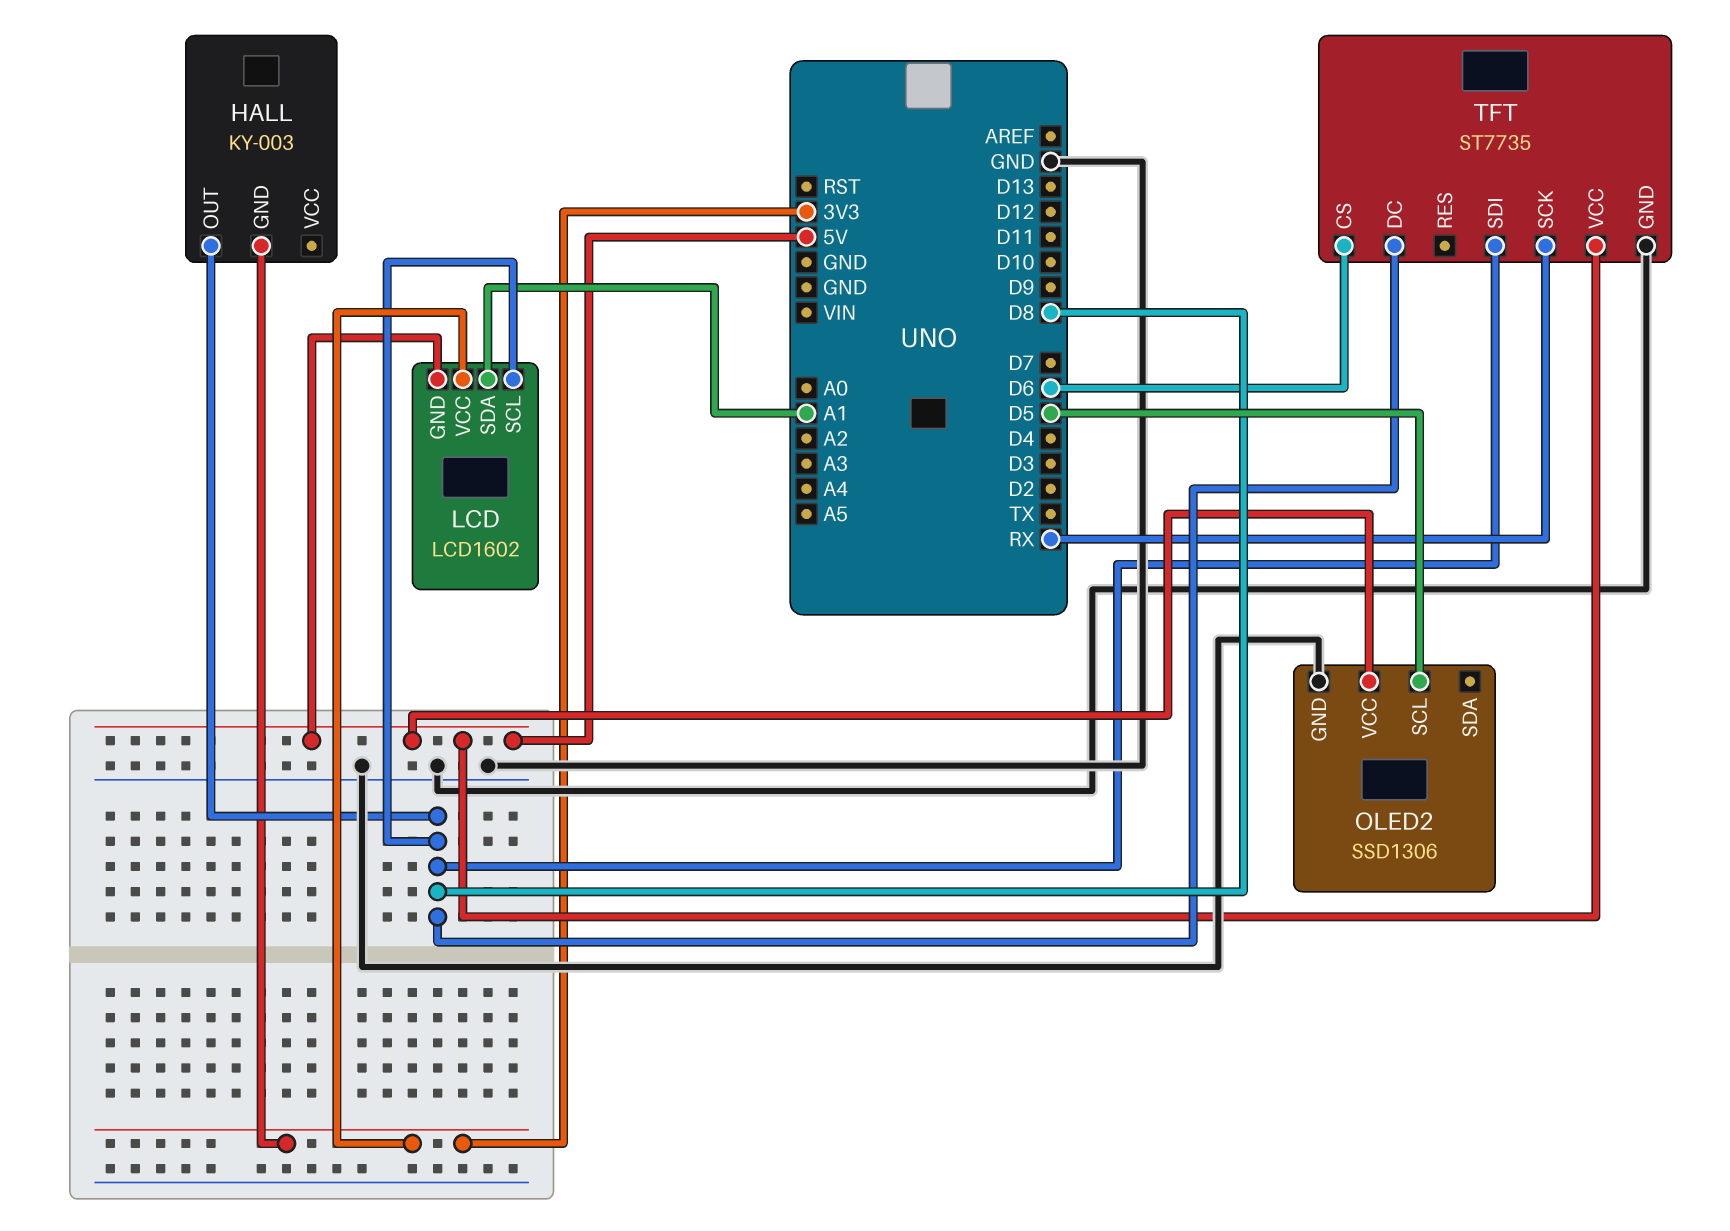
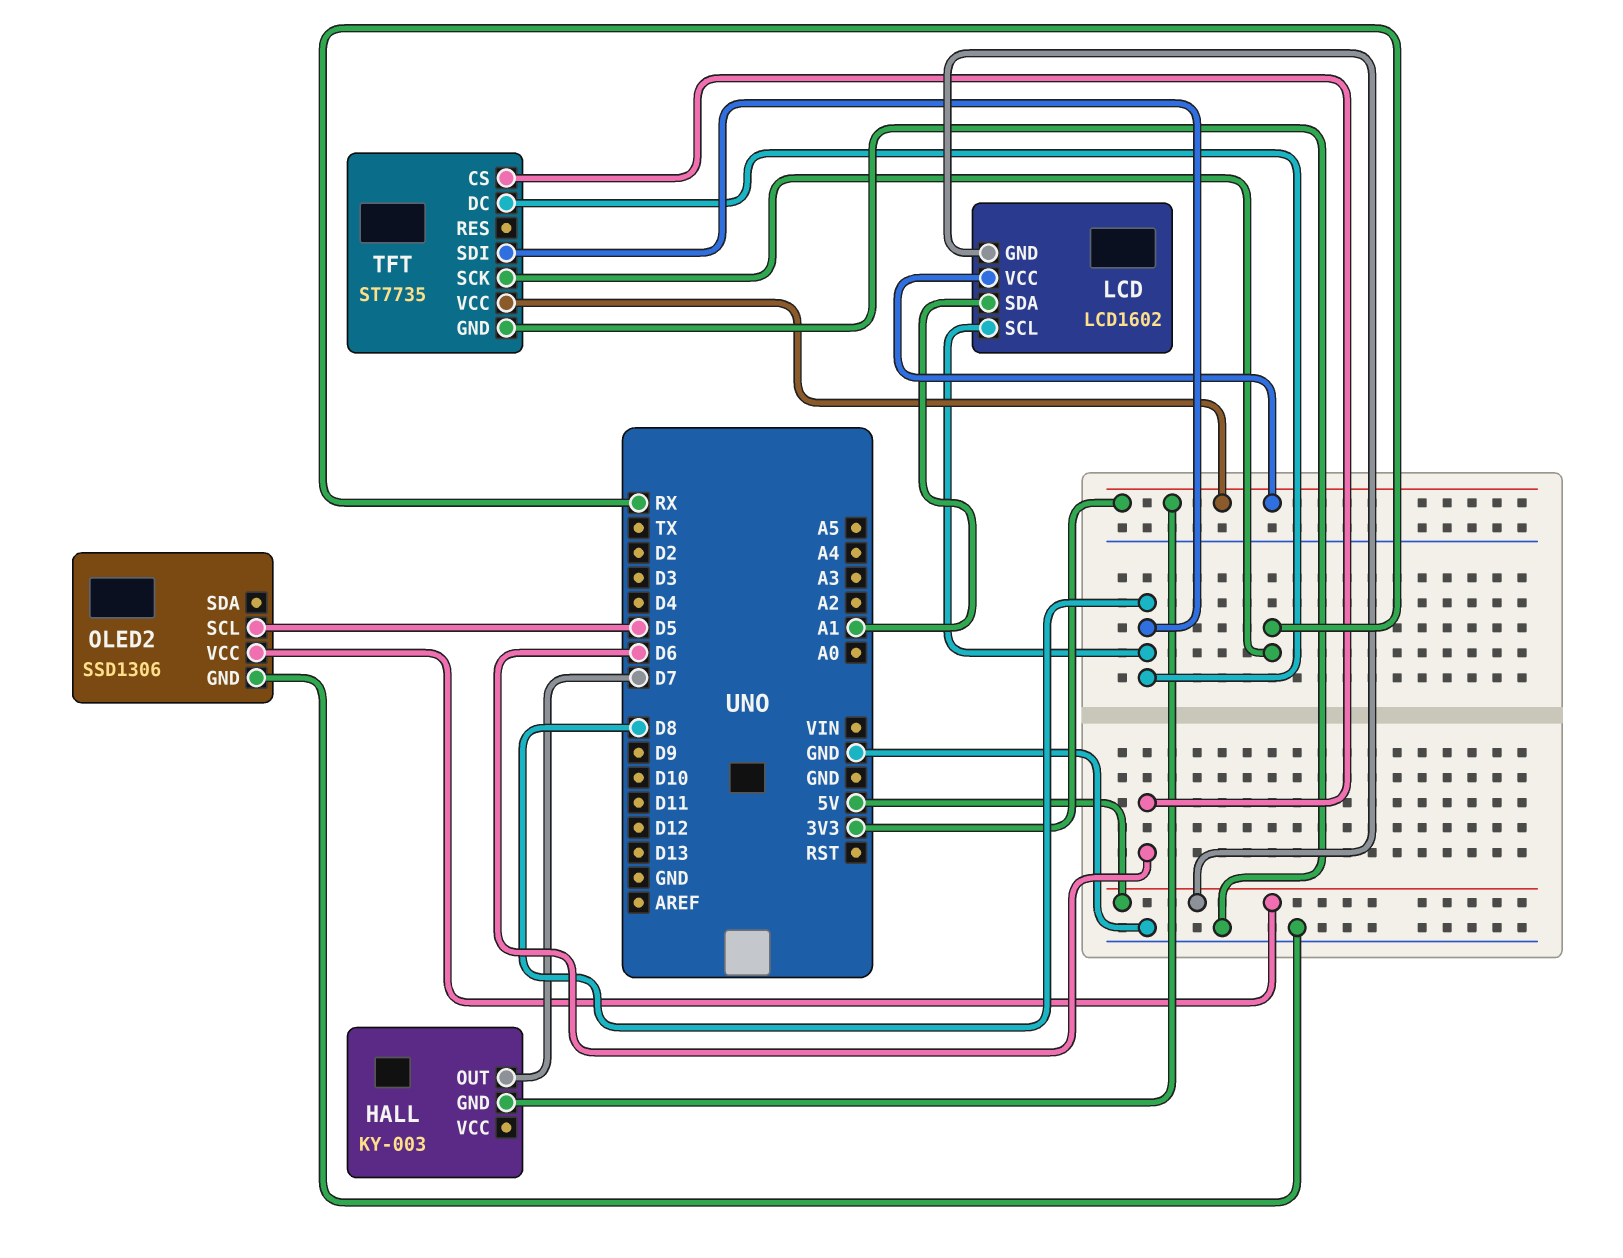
HALL pin OUT: D8 -> D7
TFT pin VCC: 5V -> 3V3

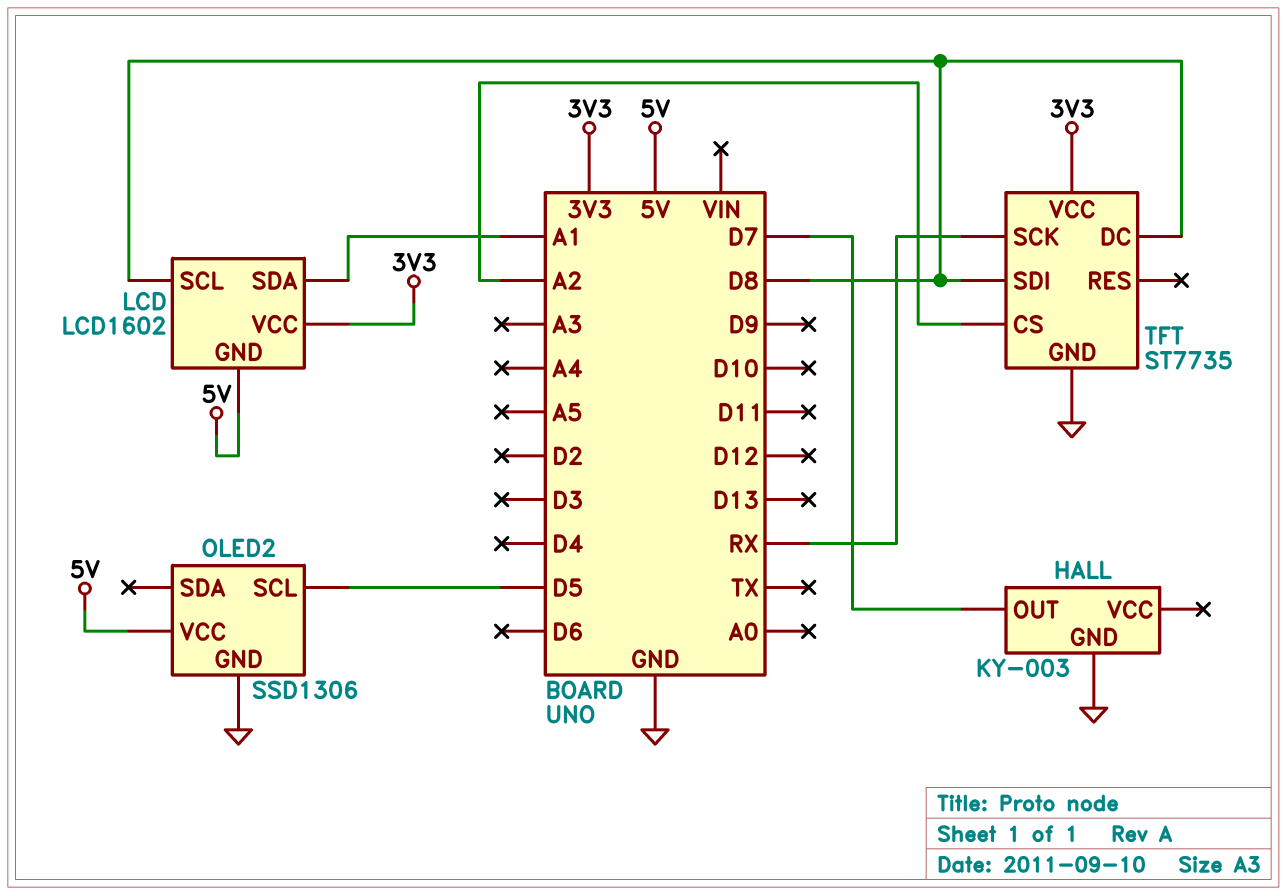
HALL pin GND: 3V3 -> GND
TFT pin CS: D6 -> A2

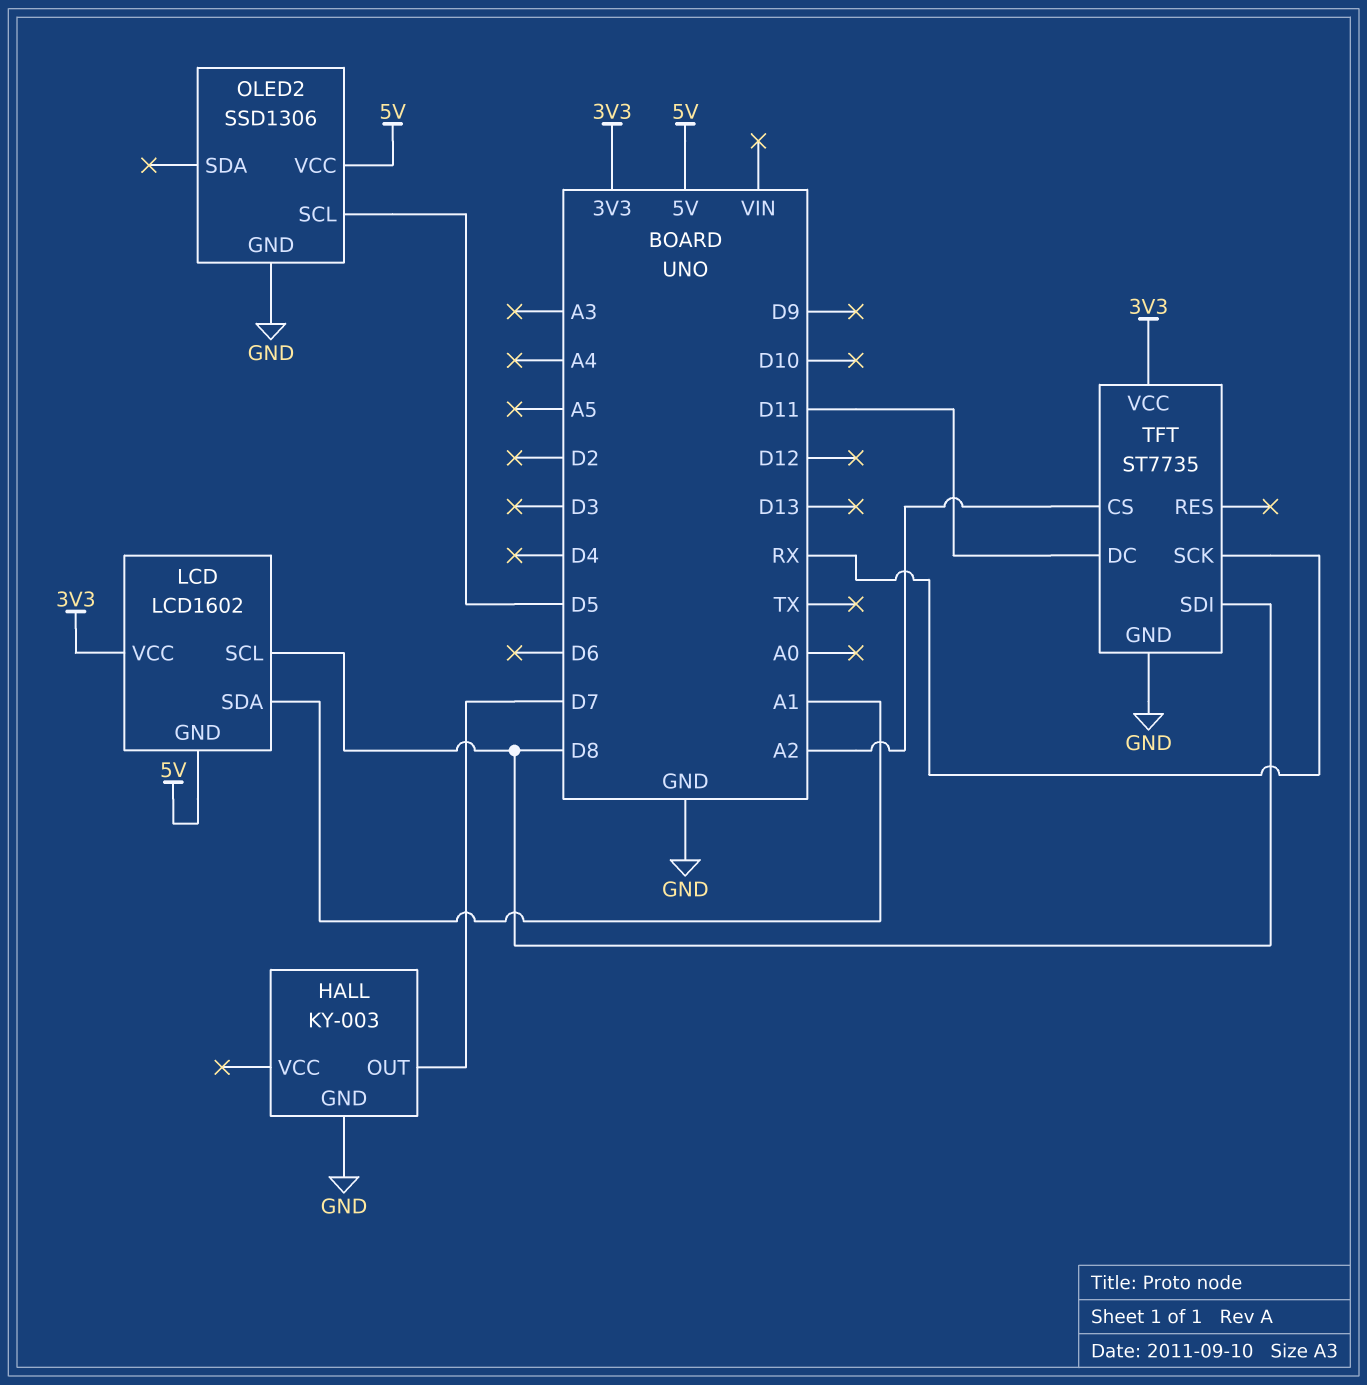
TFT pin DC: D8 -> D11

